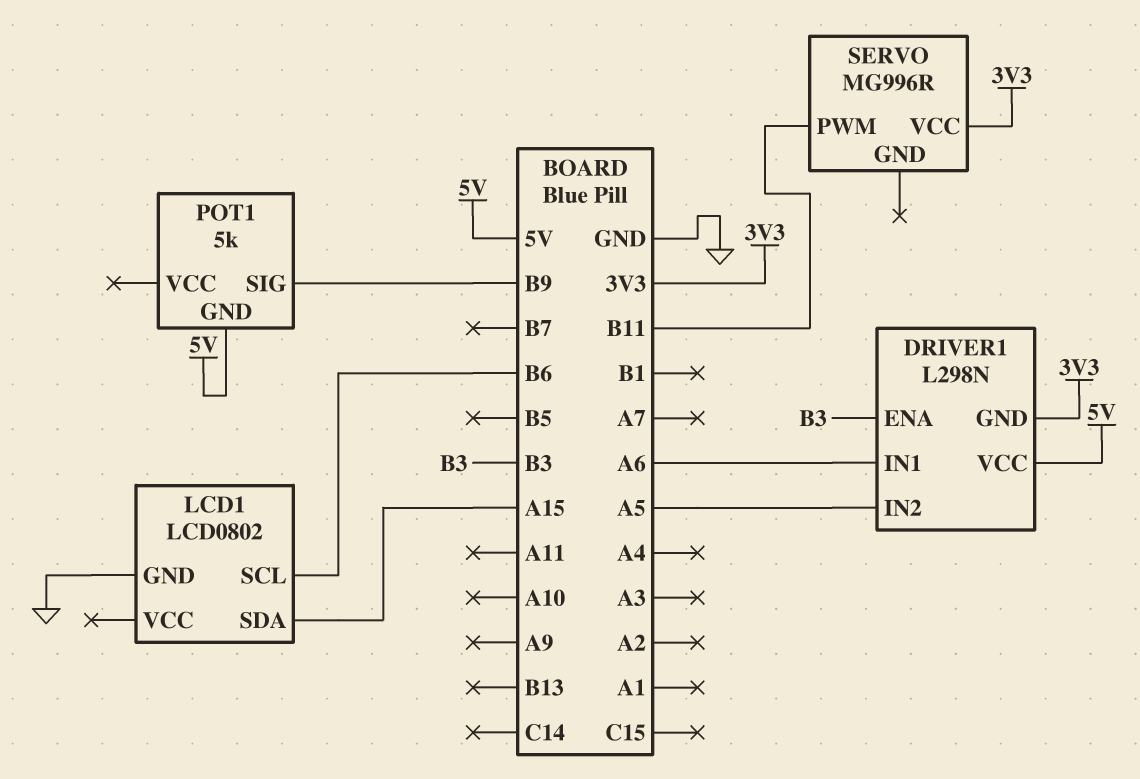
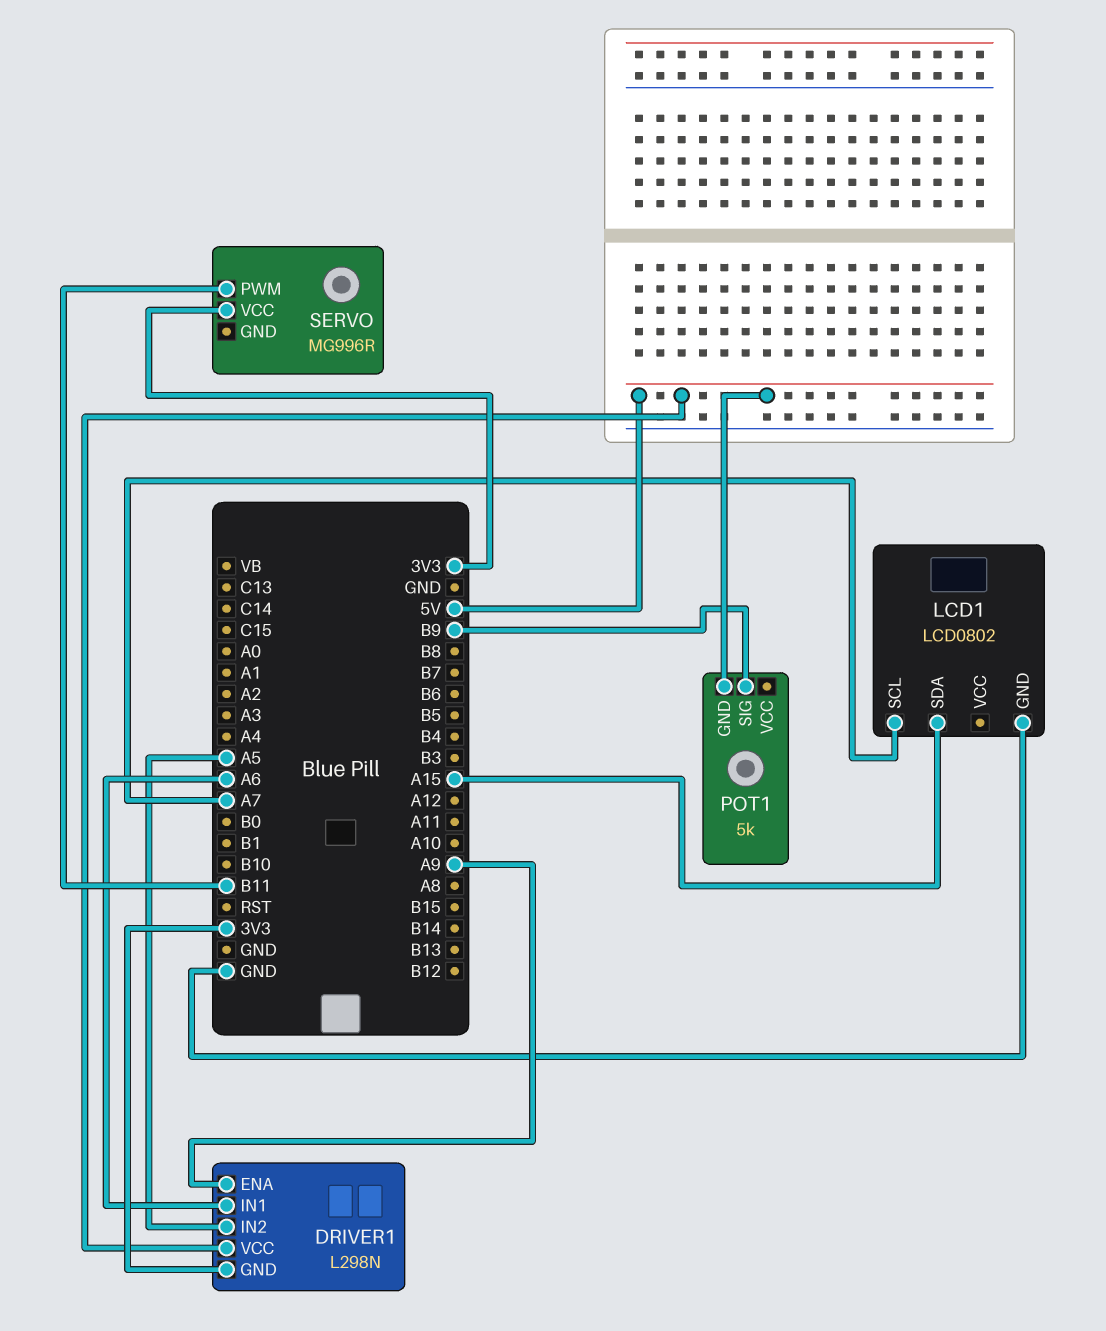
DRIVER1 pin ENA: B3 -> A9
LCD1 pin SCL: B6 -> A7

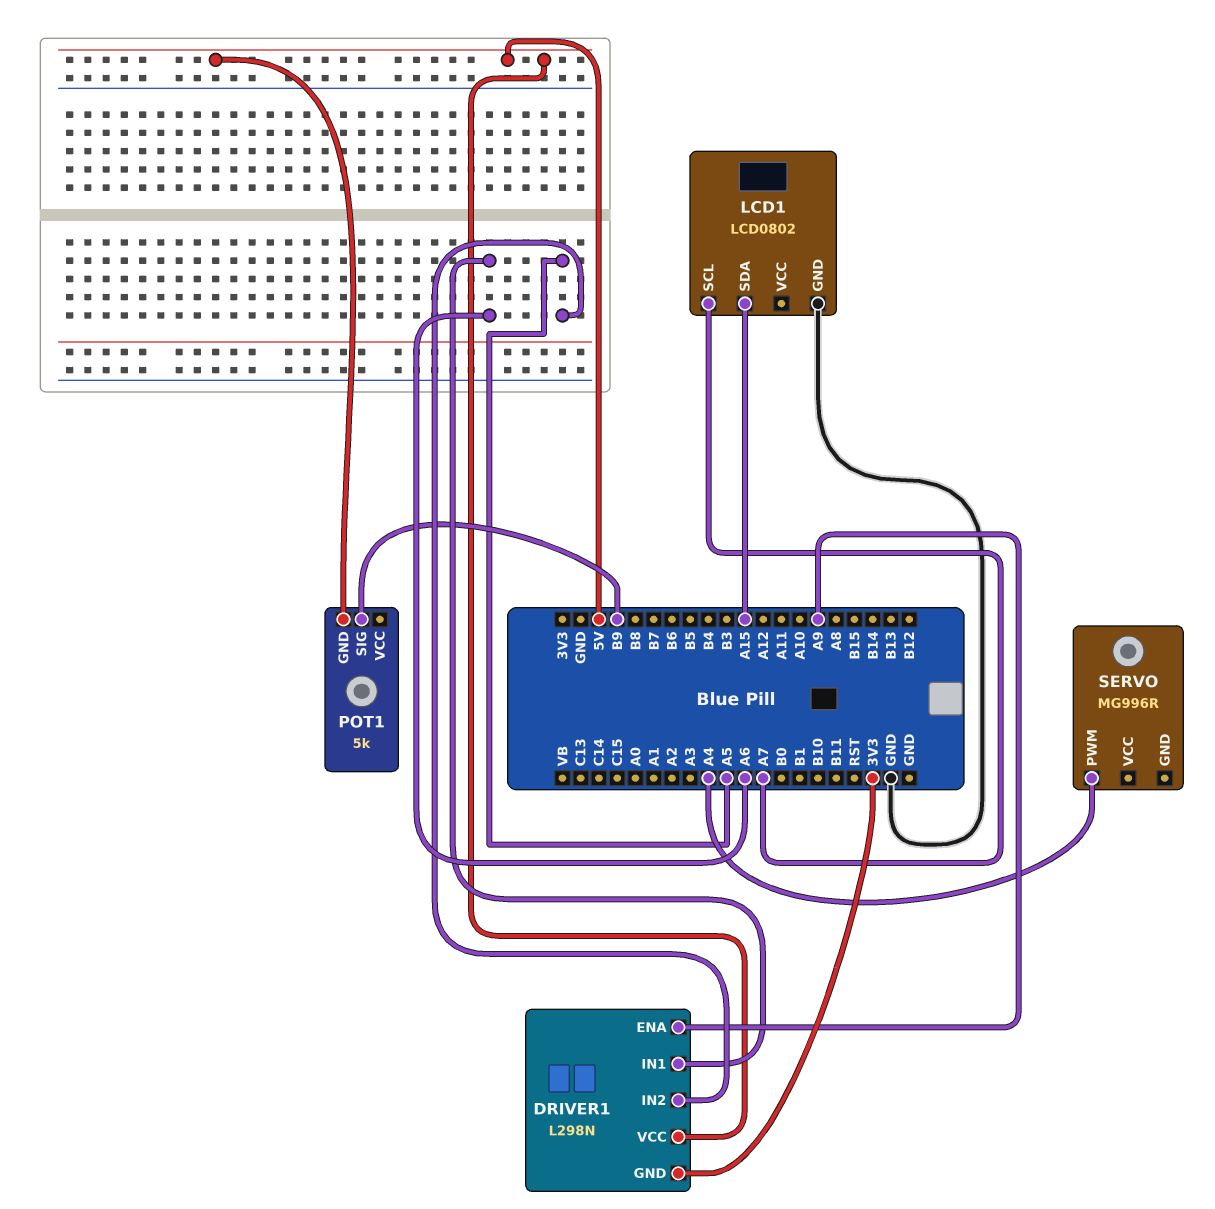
SERVO pin PWM: B11 -> A4
SERVO pin VCC: 3V3 -> none

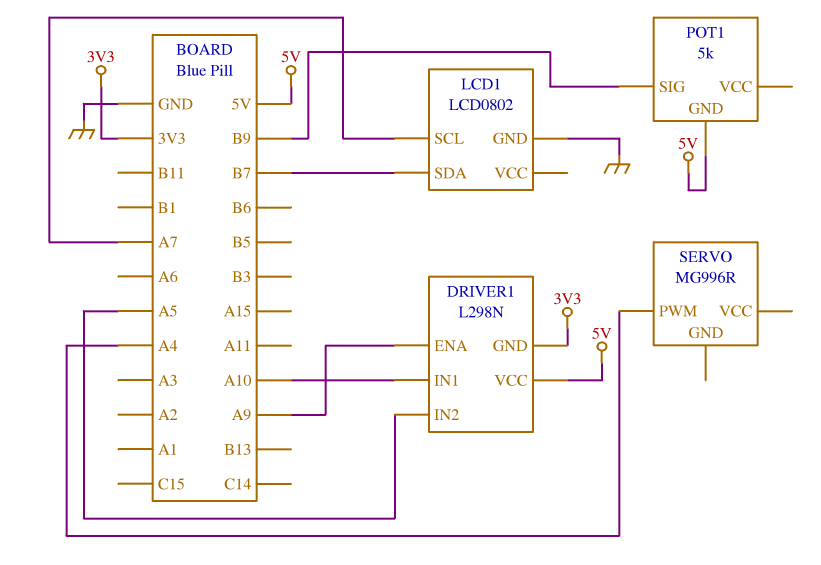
DRIVER1 pin IN1: A6 -> A10
LCD1 pin SDA: A15 -> B7

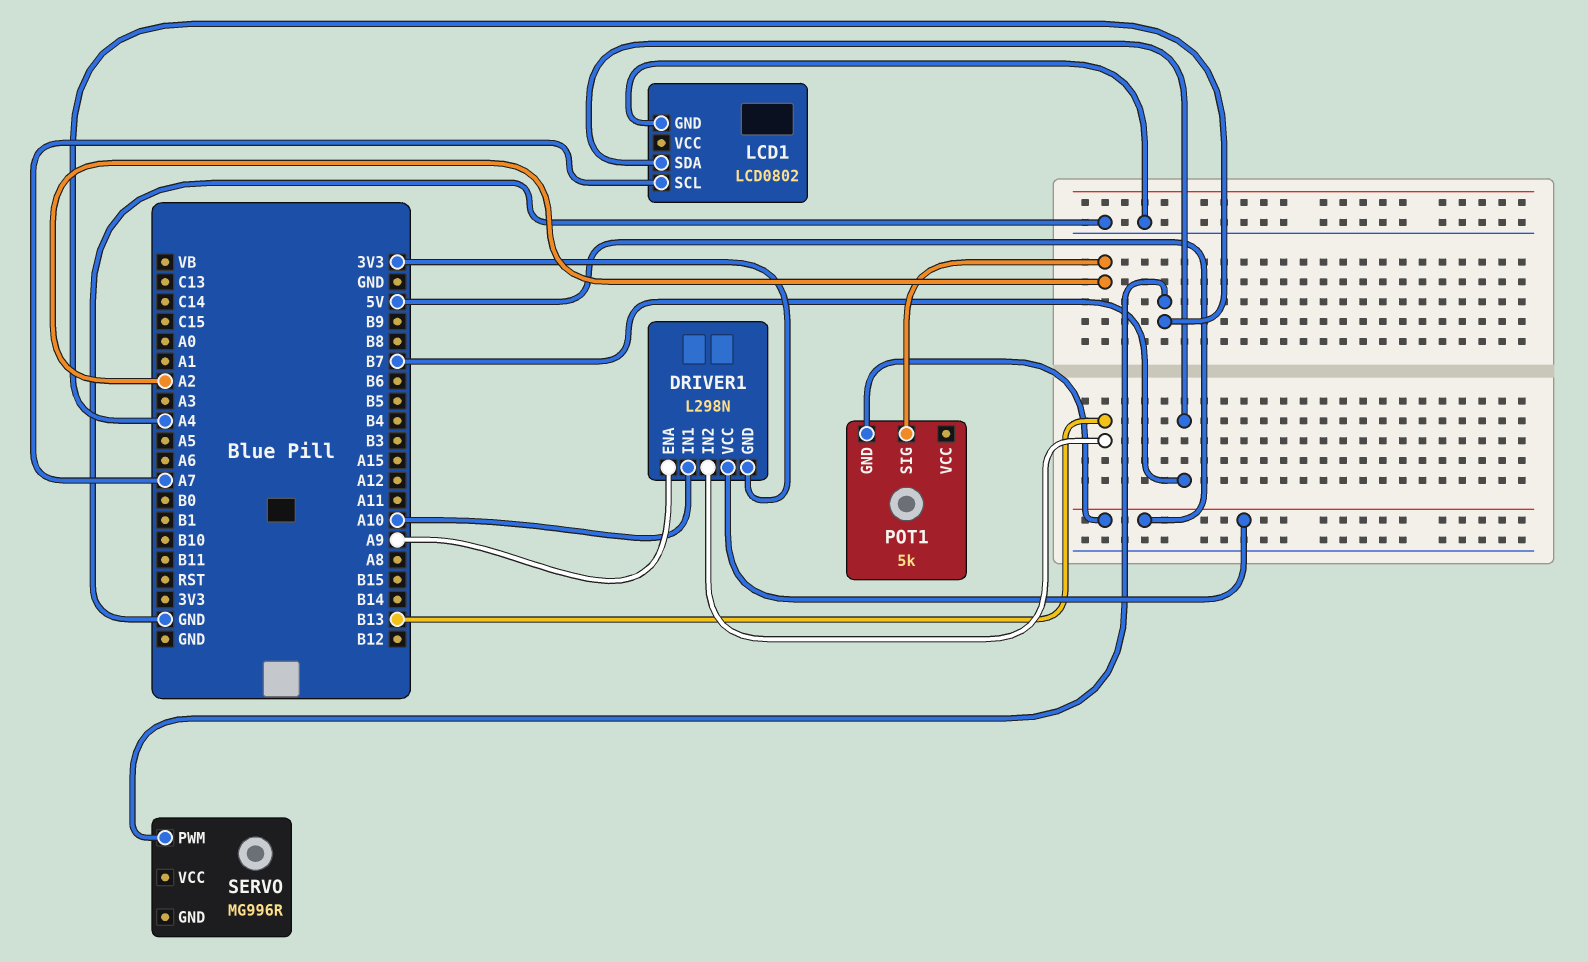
DRIVER1 pin IN2: A5 -> B13
POT1 pin SIG: B9 -> A2

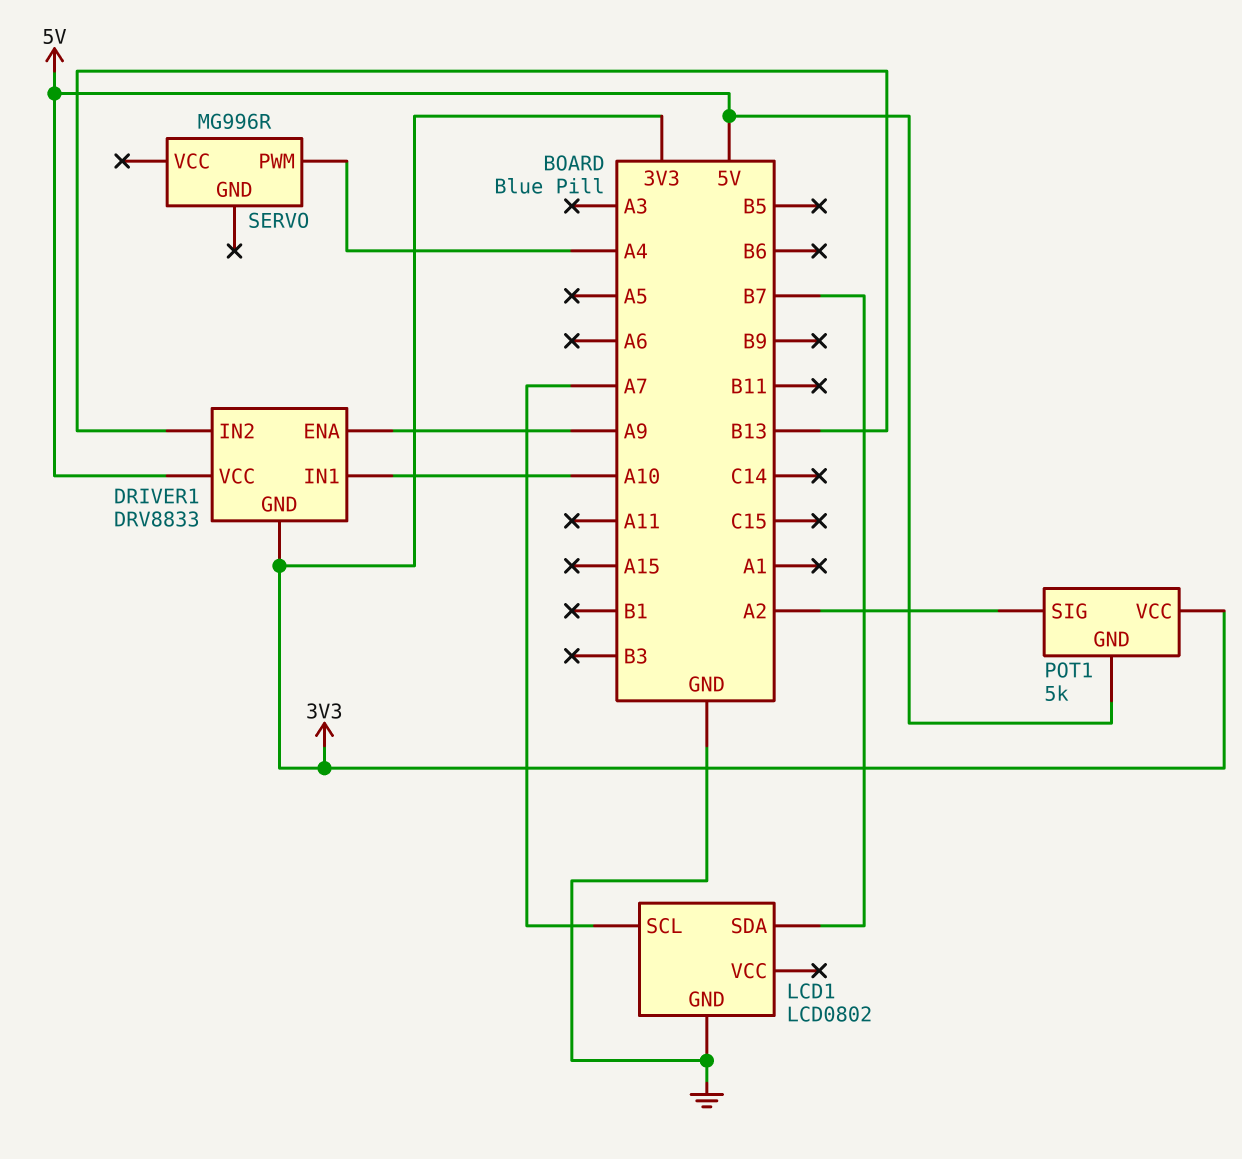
DRIVER1: L298N -> DRV8833
POT1 pin VCC: none -> 3V3

